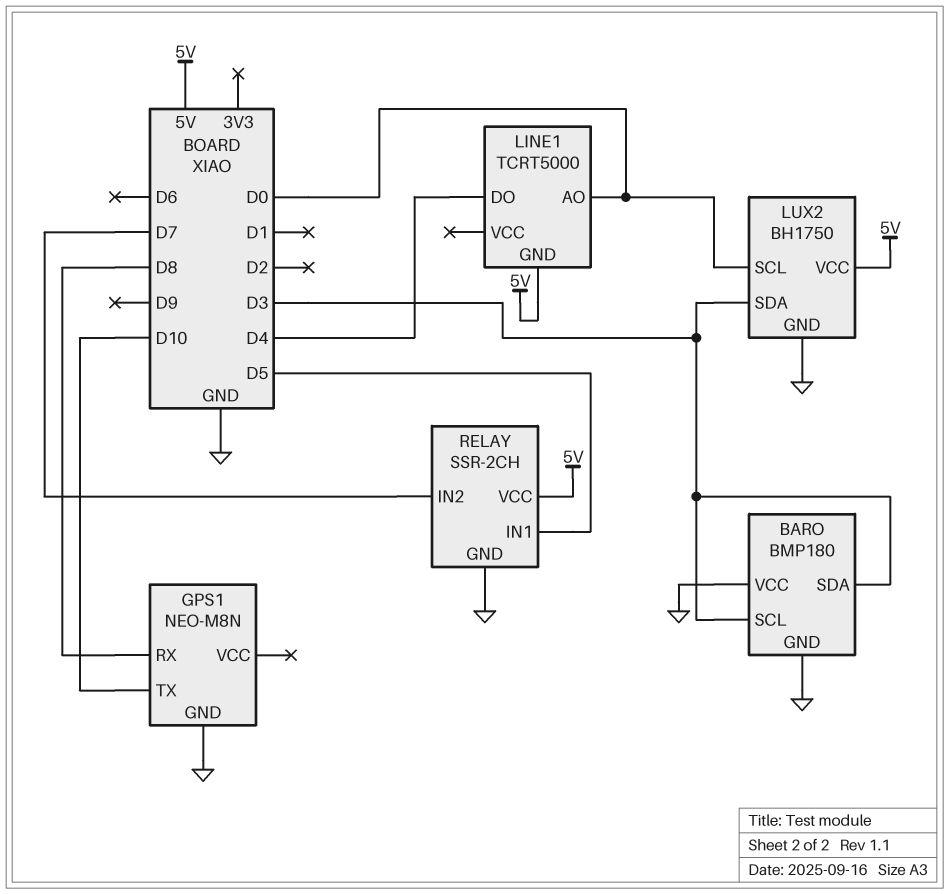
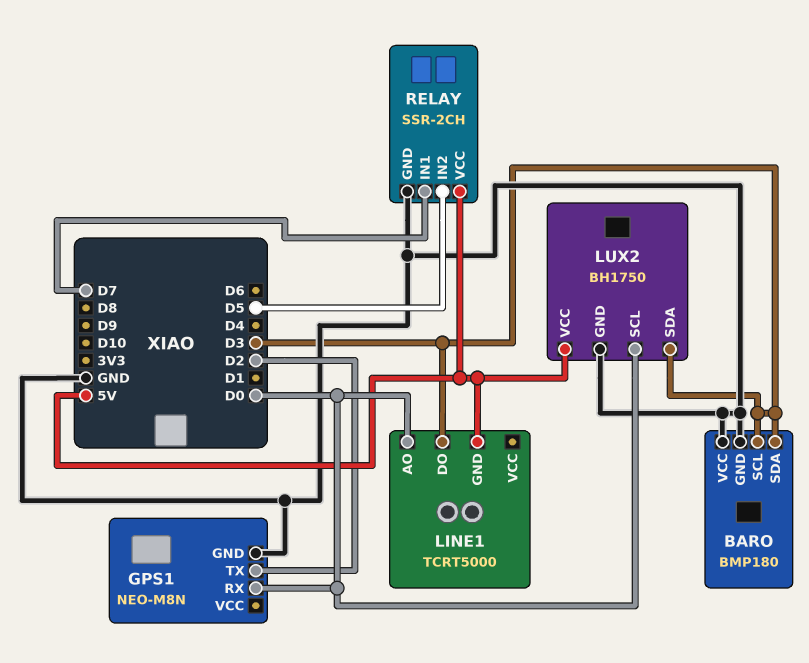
GPS1 pin RX: D8 -> D0
GPS1 pin TX: D10 -> D2
LINE1 pin DO: D4 -> D3
RELAY pin IN1: D5 -> D7
RELAY pin IN2: D7 -> D5

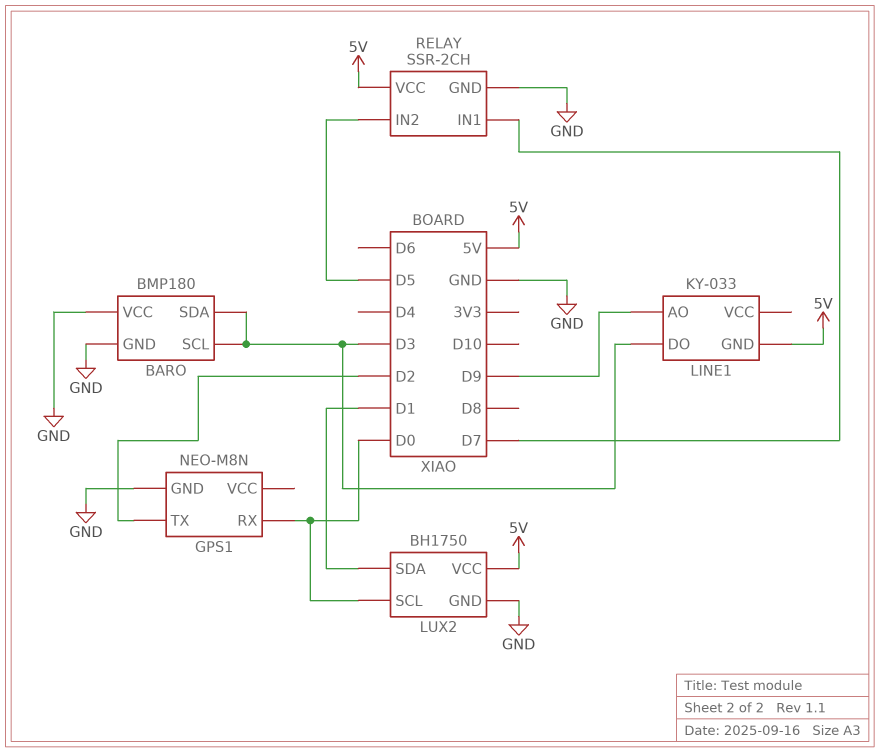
LINE1: TCRT5000 -> KY-033
LINE1 pin AO: D0 -> D9
LUX2 pin SDA: D3 -> D1

